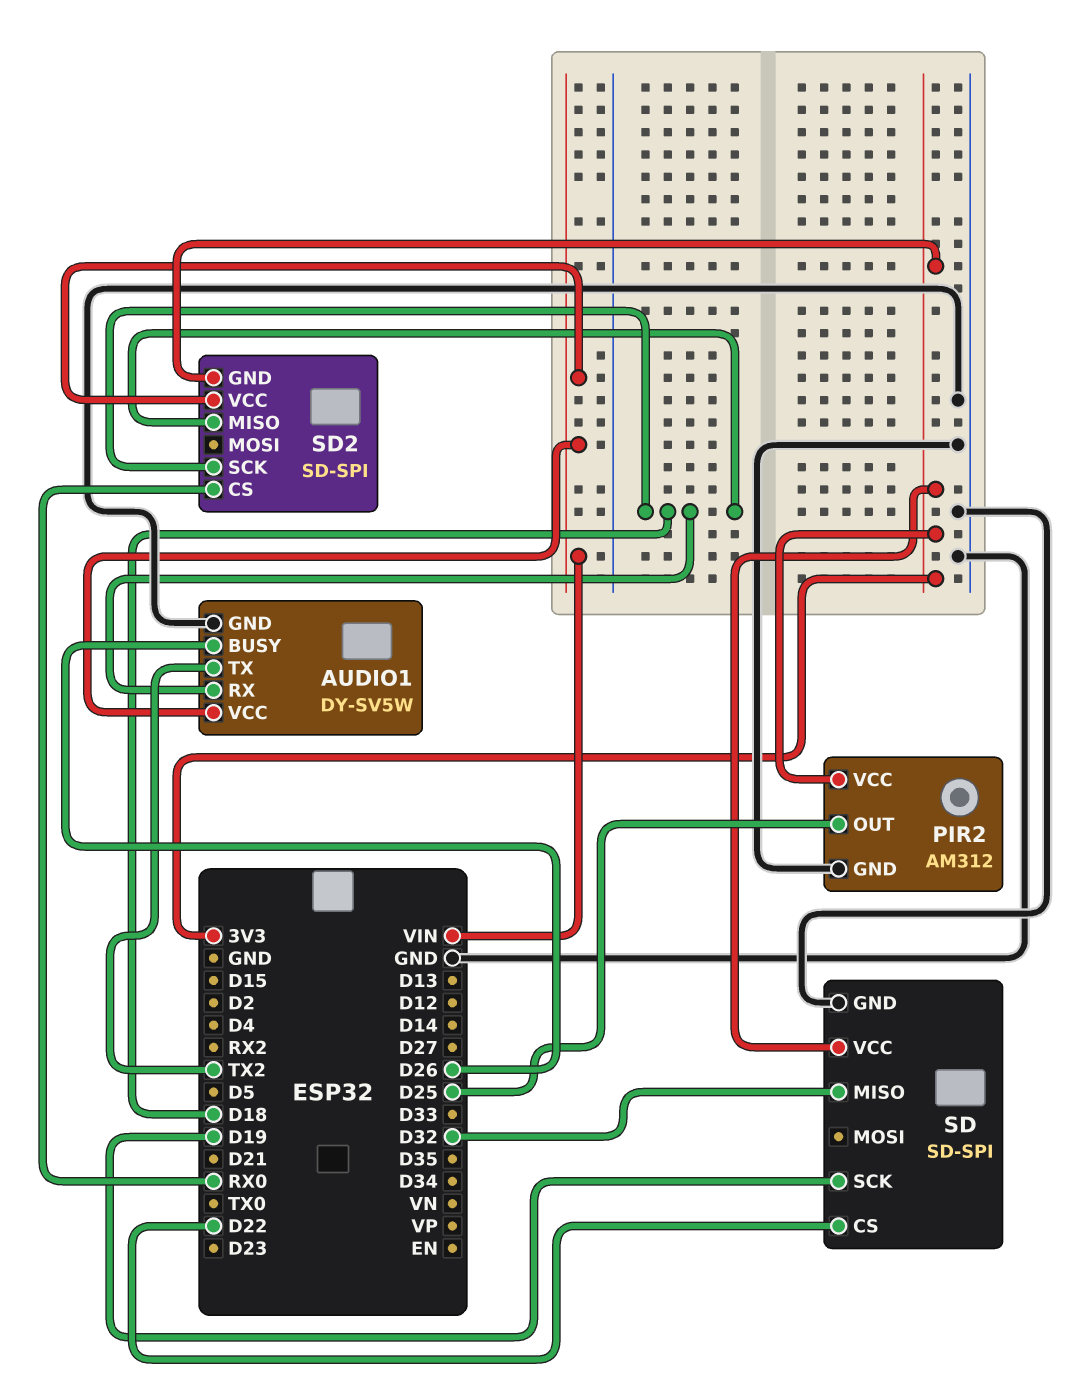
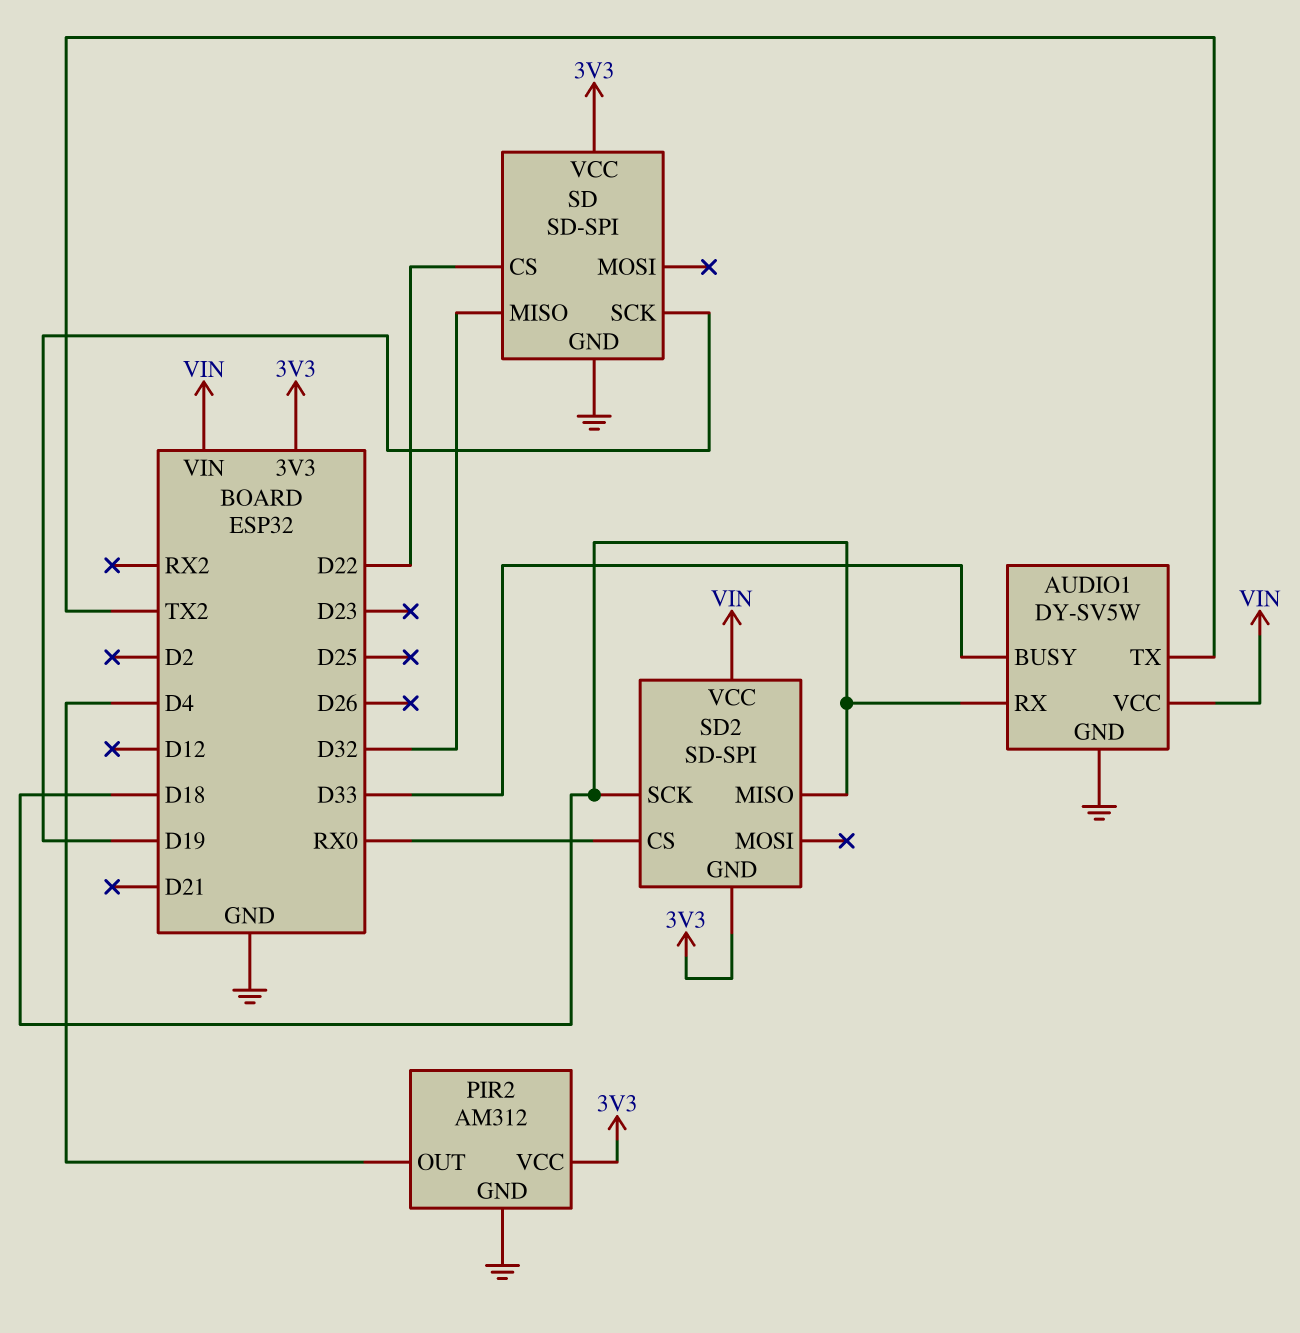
AUDIO1 pin BUSY: D26 -> D33
PIR2 pin OUT: D25 -> D4

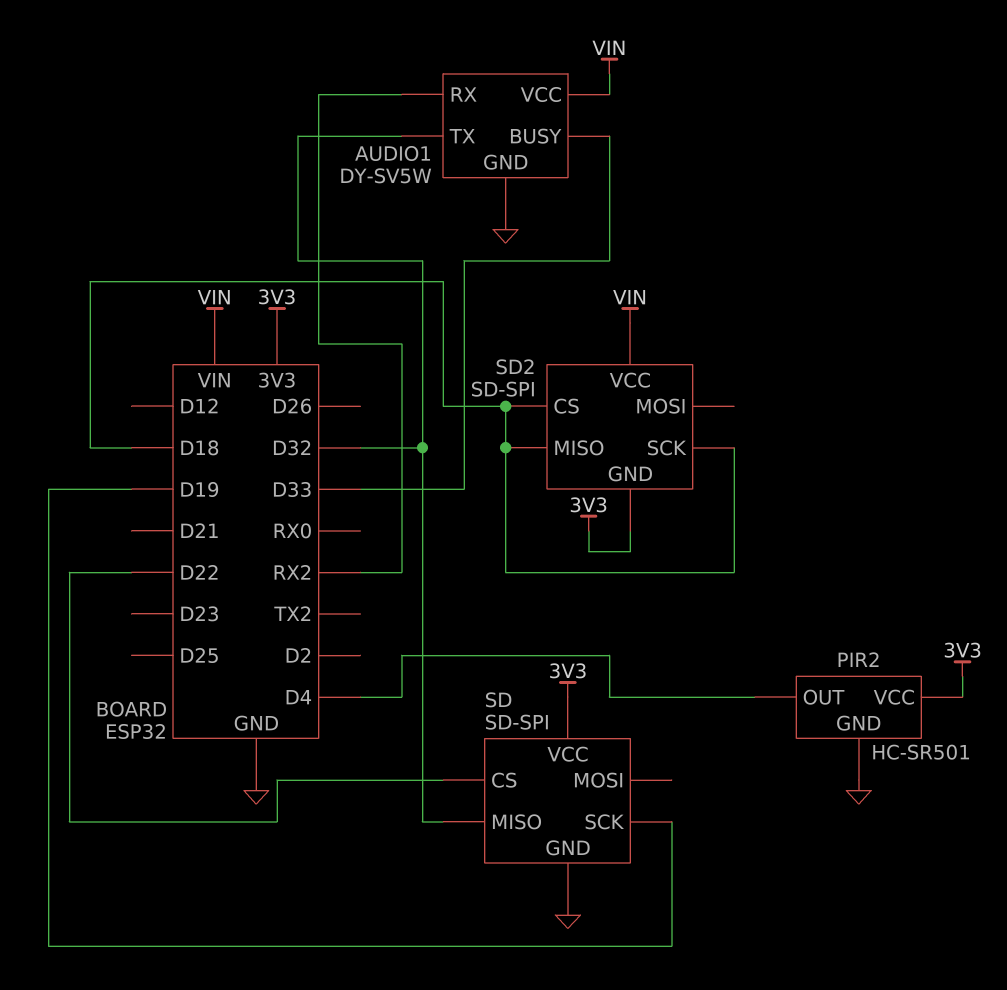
AUDIO1 pin RX: D18 -> RX2
AUDIO1 pin TX: TX2 -> D32
PIR2: AM312 -> HC-SR501
SD2 pin CS: RX0 -> D18

